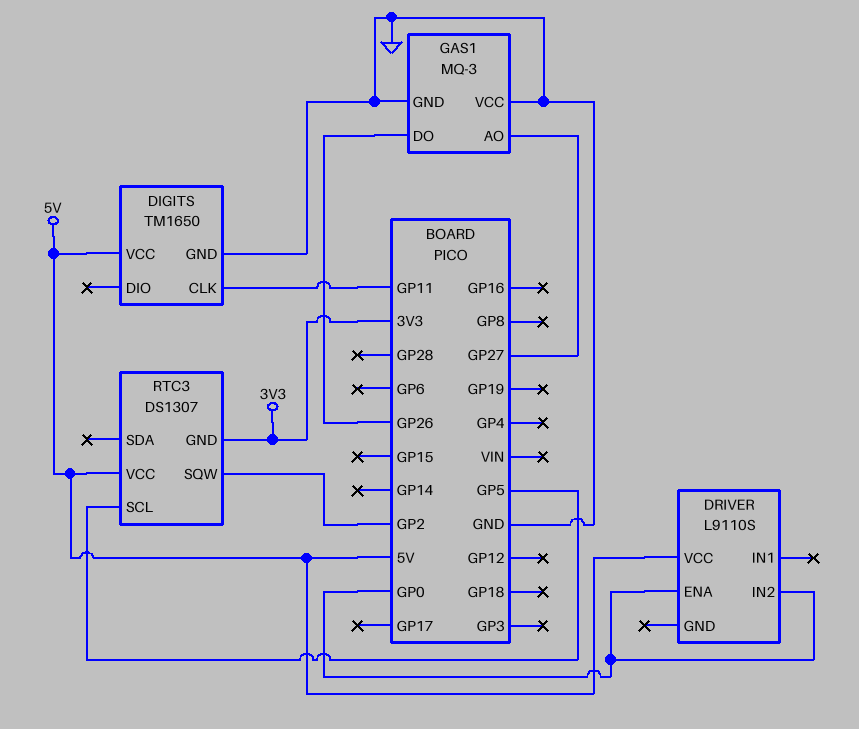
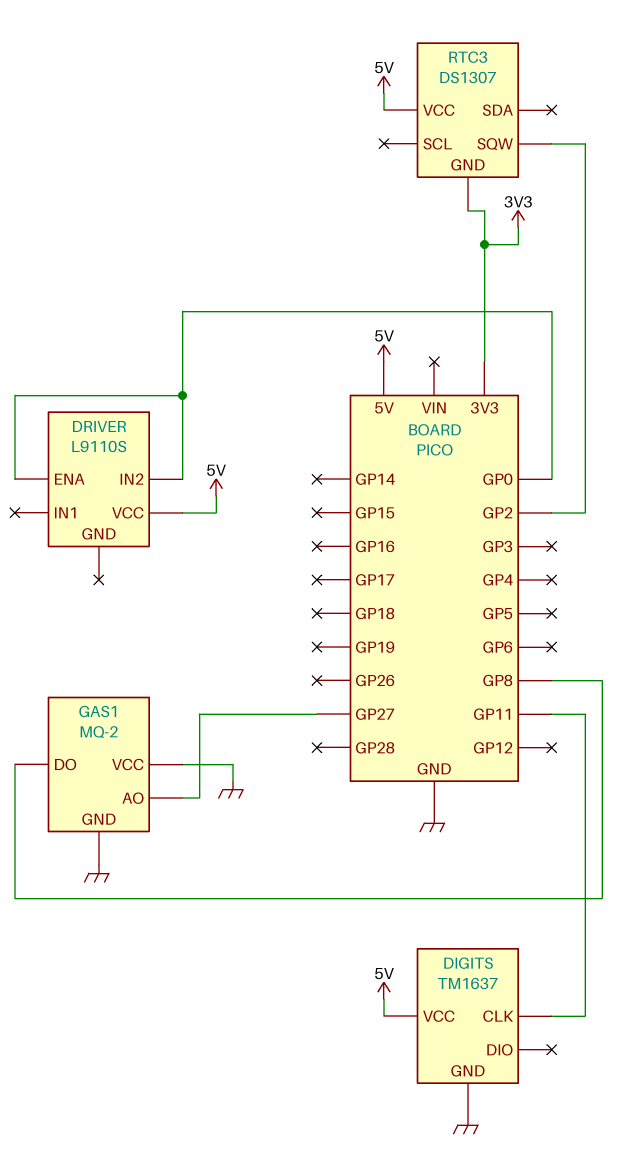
DIGITS: TM1650 -> TM1637
GAS1: MQ-3 -> MQ-2
GAS1 pin DO: GP26 -> GP8
RTC3 pin SCL: GP5 -> none

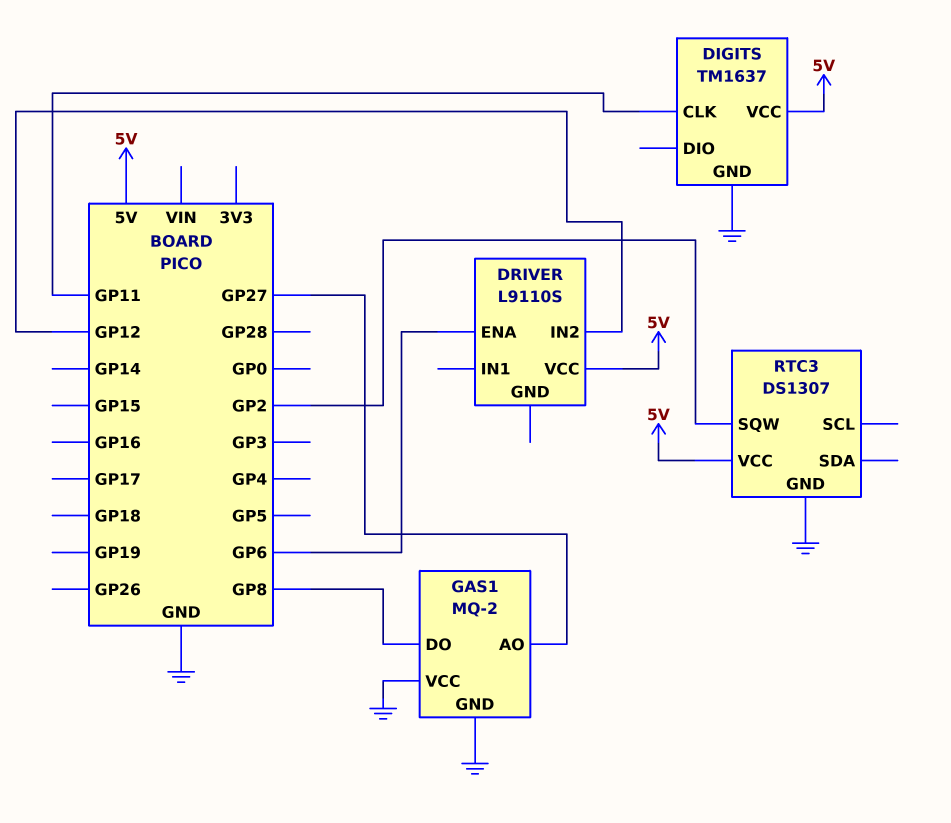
DRIVER pin ENA: GP0 -> GP6
DRIVER pin IN2: GP0 -> GP12
RTC3 pin GND: 3V3 -> GND

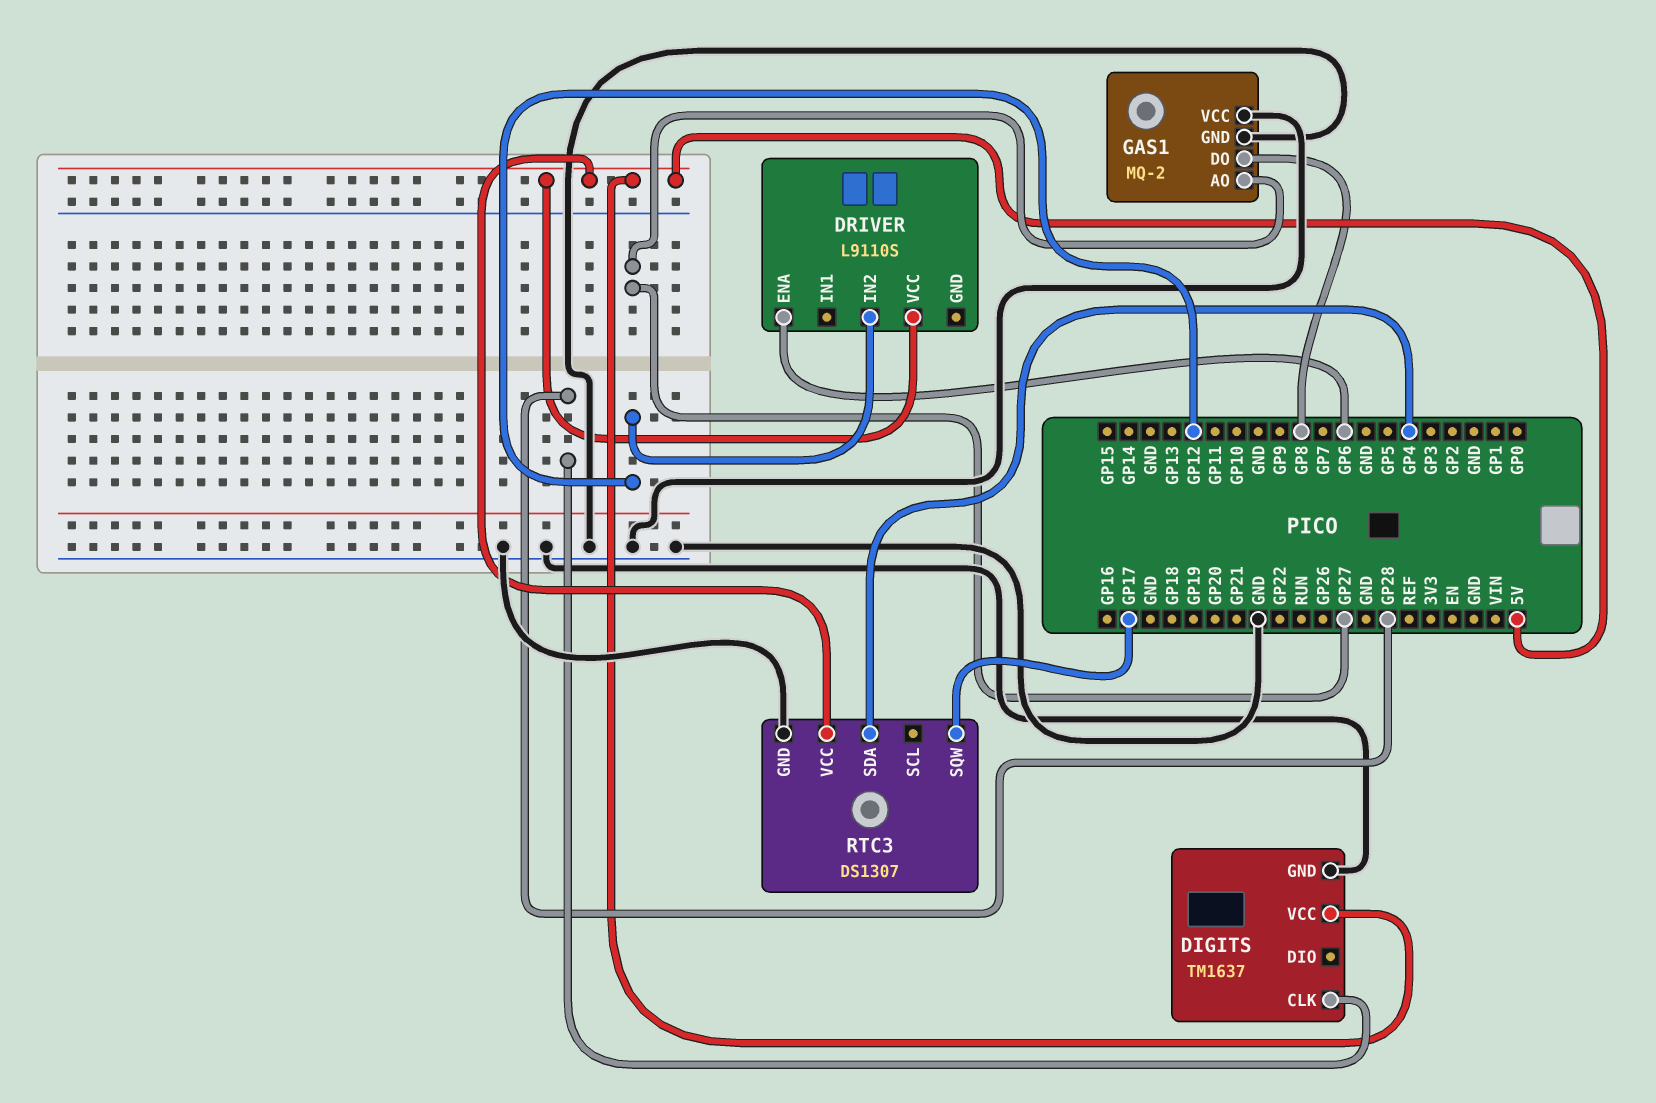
DIGITS pin CLK: GP11 -> GP28
RTC3 pin SDA: none -> GP4
RTC3 pin SQW: GP2 -> GP17

